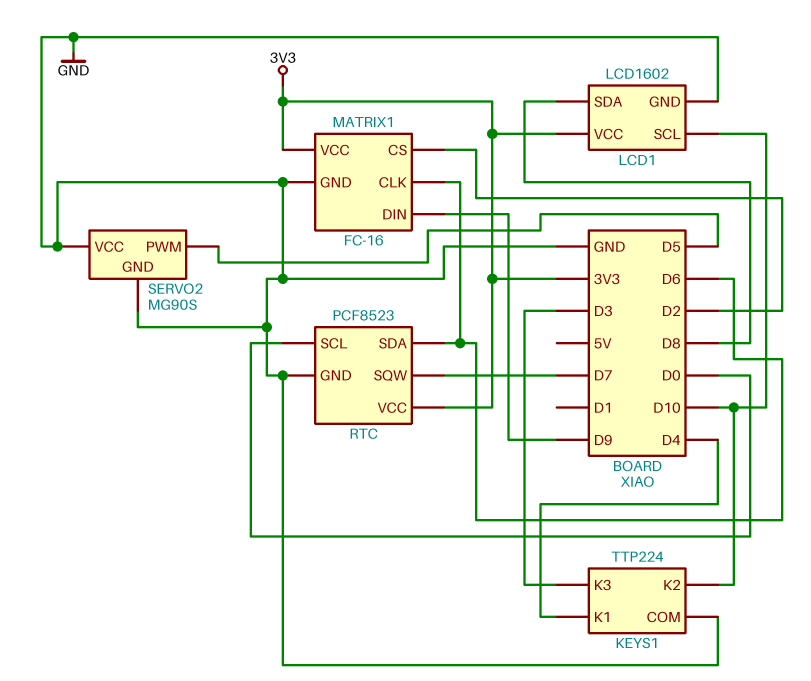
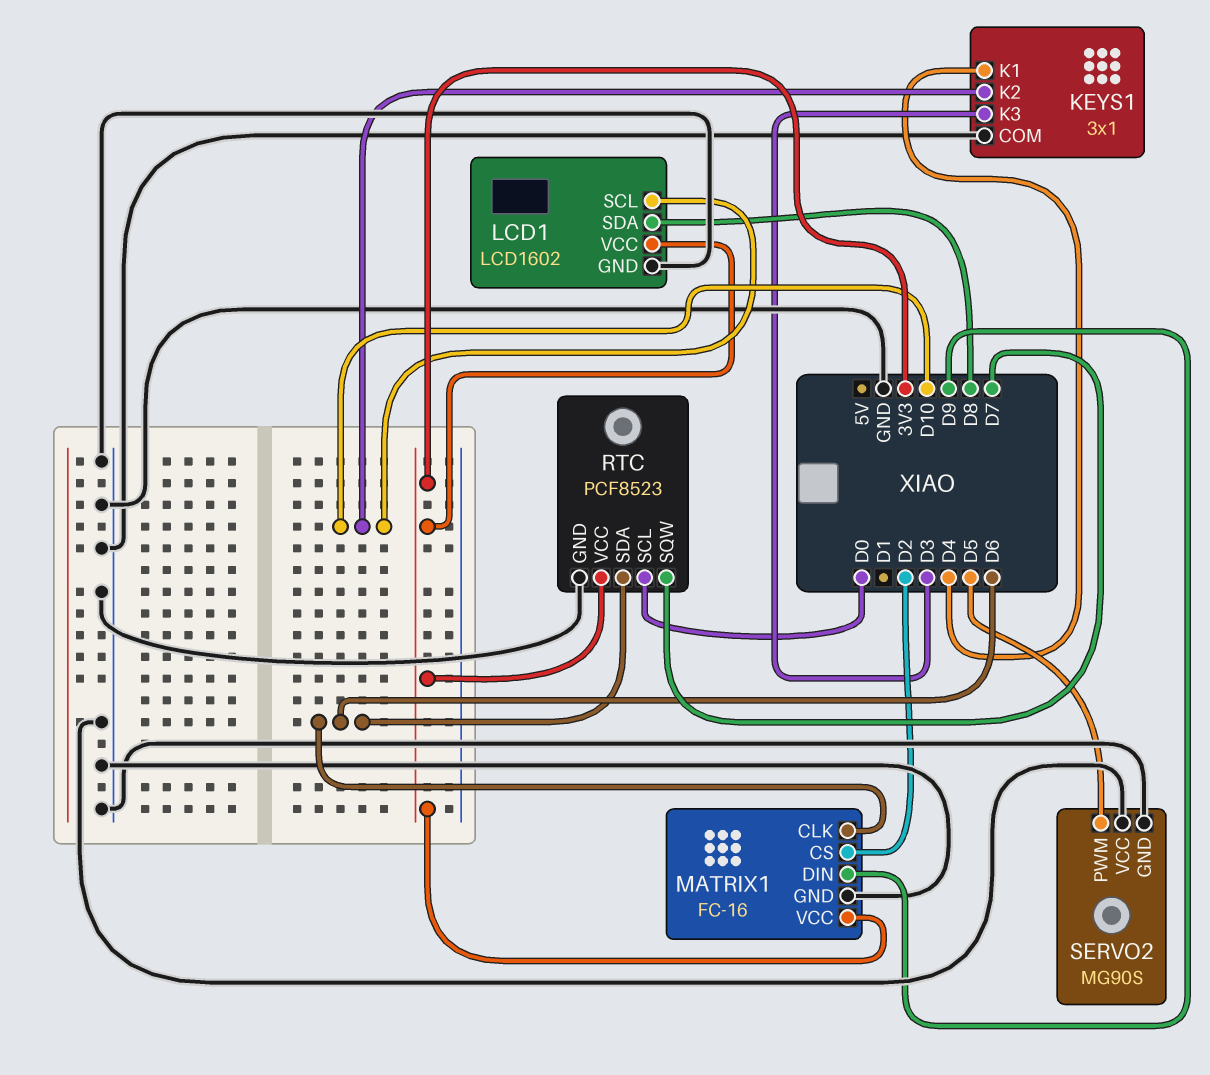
KEYS1: TTP224 -> 3x1

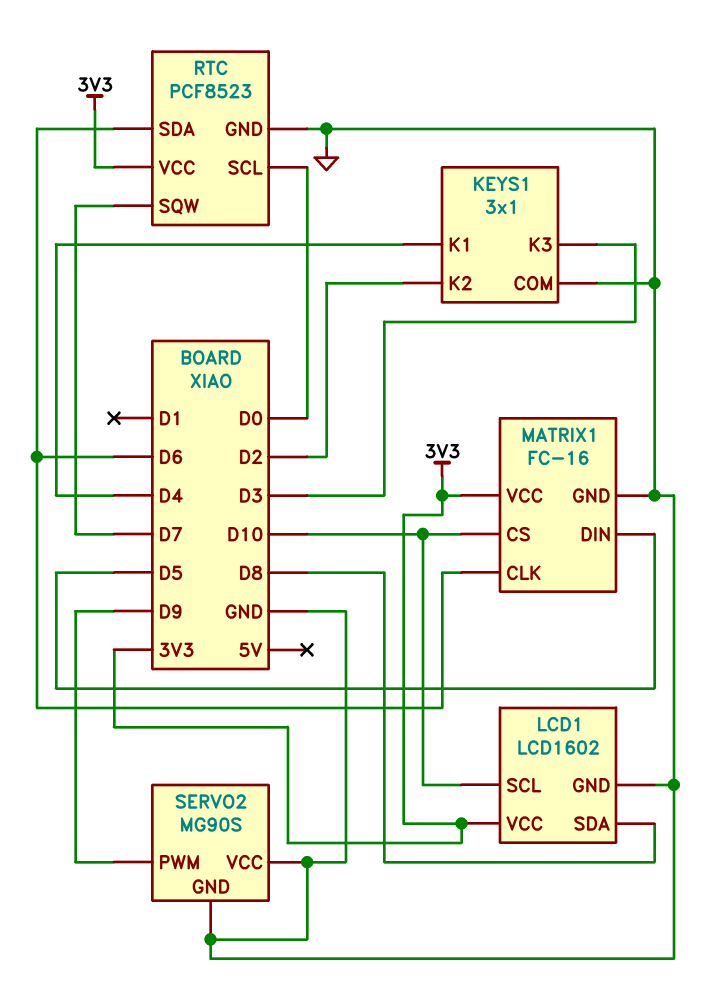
KEYS1 pin K2: D10 -> D2
MATRIX1 pin CS: D2 -> D10
MATRIX1 pin DIN: D9 -> D5
SERVO2 pin PWM: D5 -> D9

